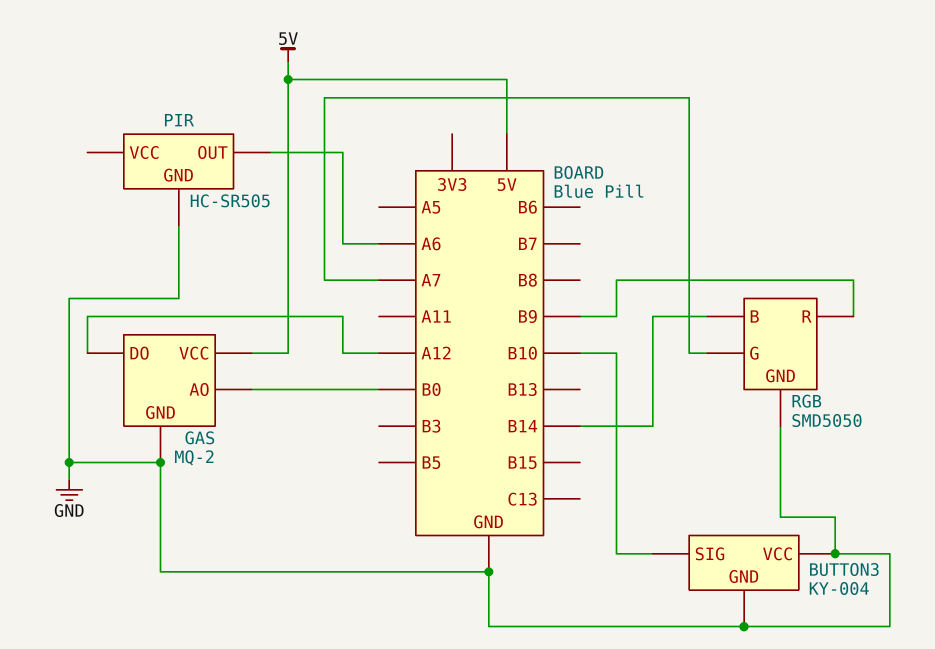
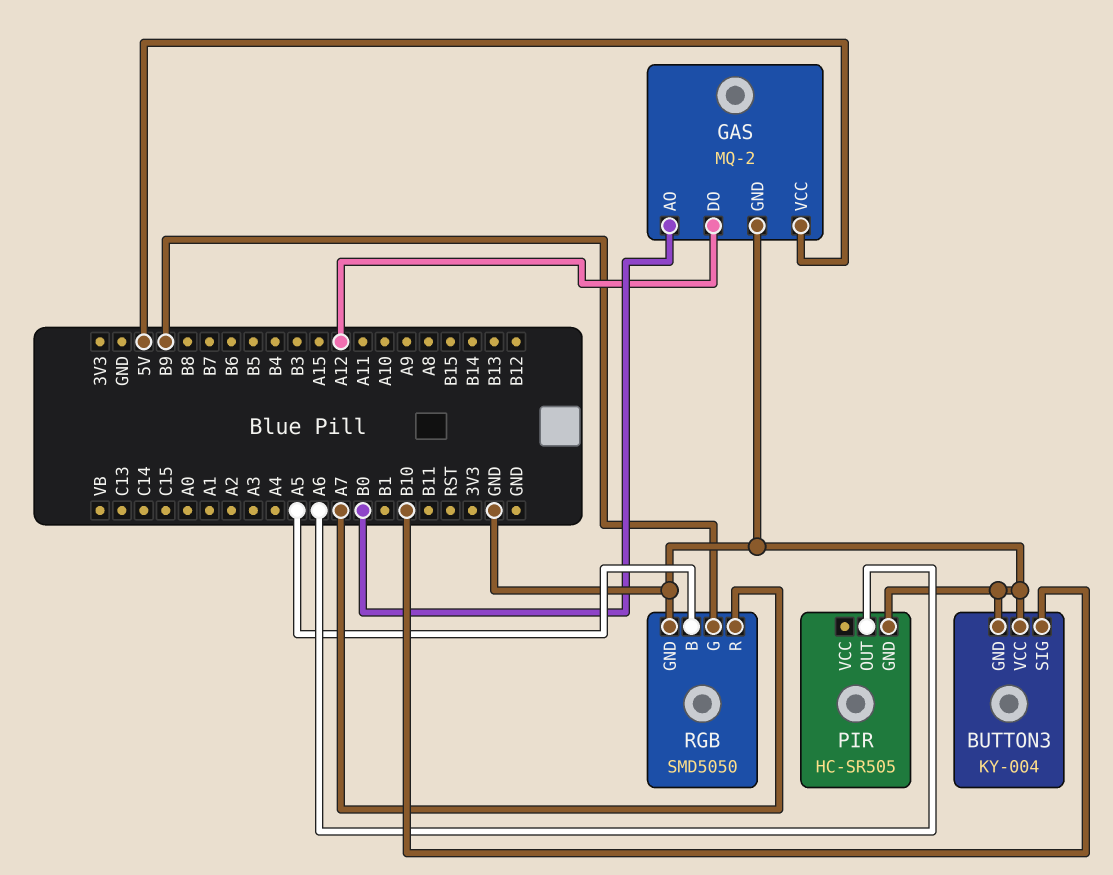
RGB pin B: B14 -> A5
RGB pin G: A7 -> B9
RGB pin R: B9 -> A7

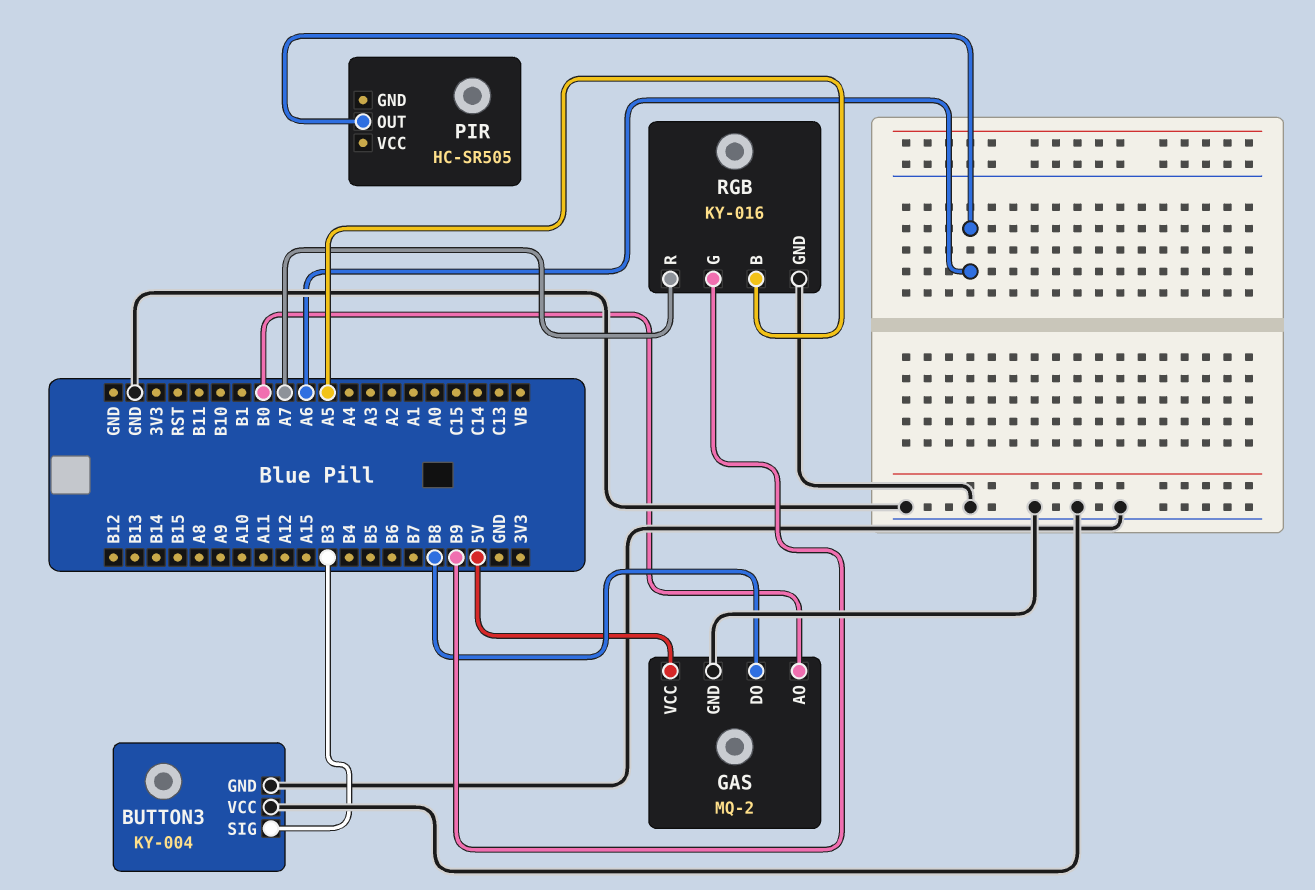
BUTTON3 pin SIG: B10 -> B3
GAS pin DO: A12 -> B8
PIR pin GND: GND -> none
RGB: SMD5050 -> KY-016

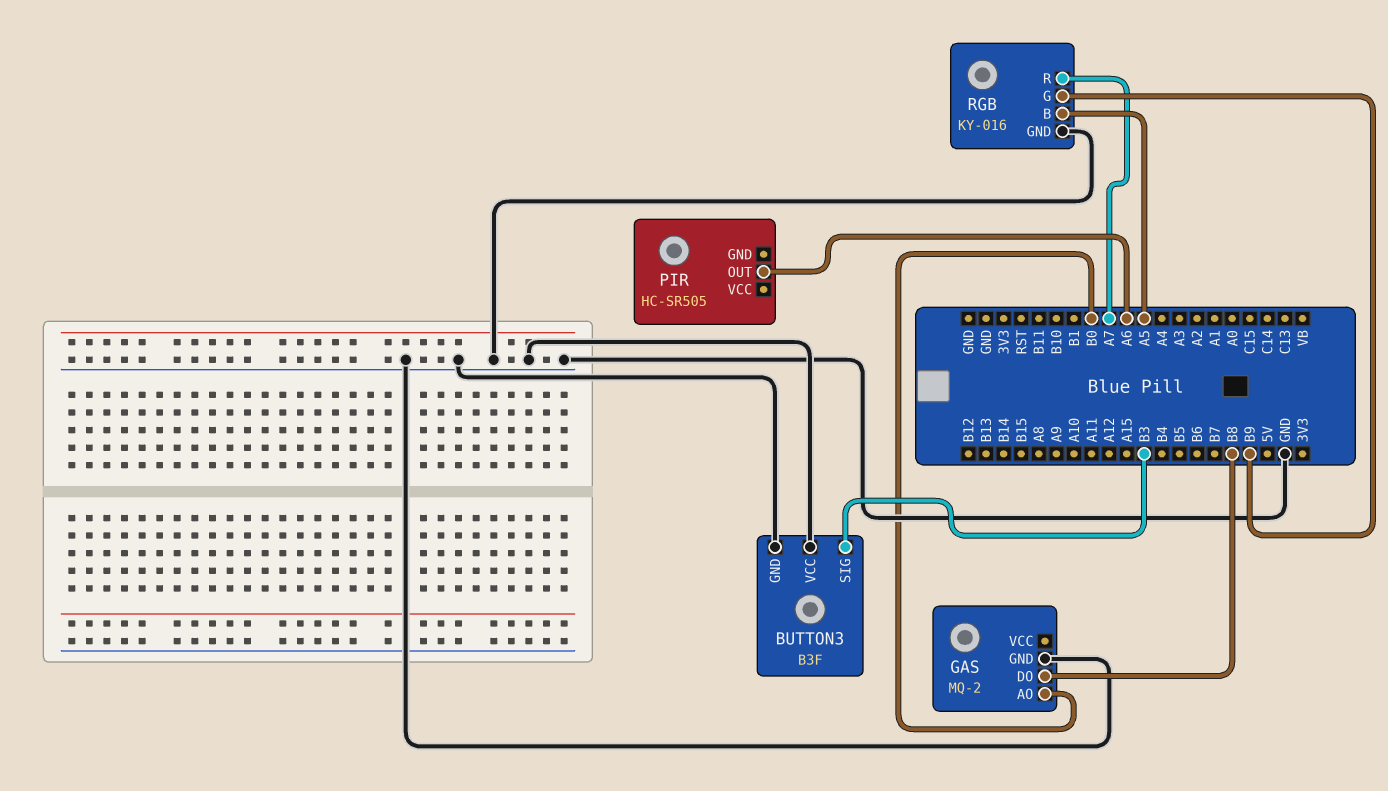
BUTTON3: KY-004 -> B3F
GAS pin VCC: 5V -> none

